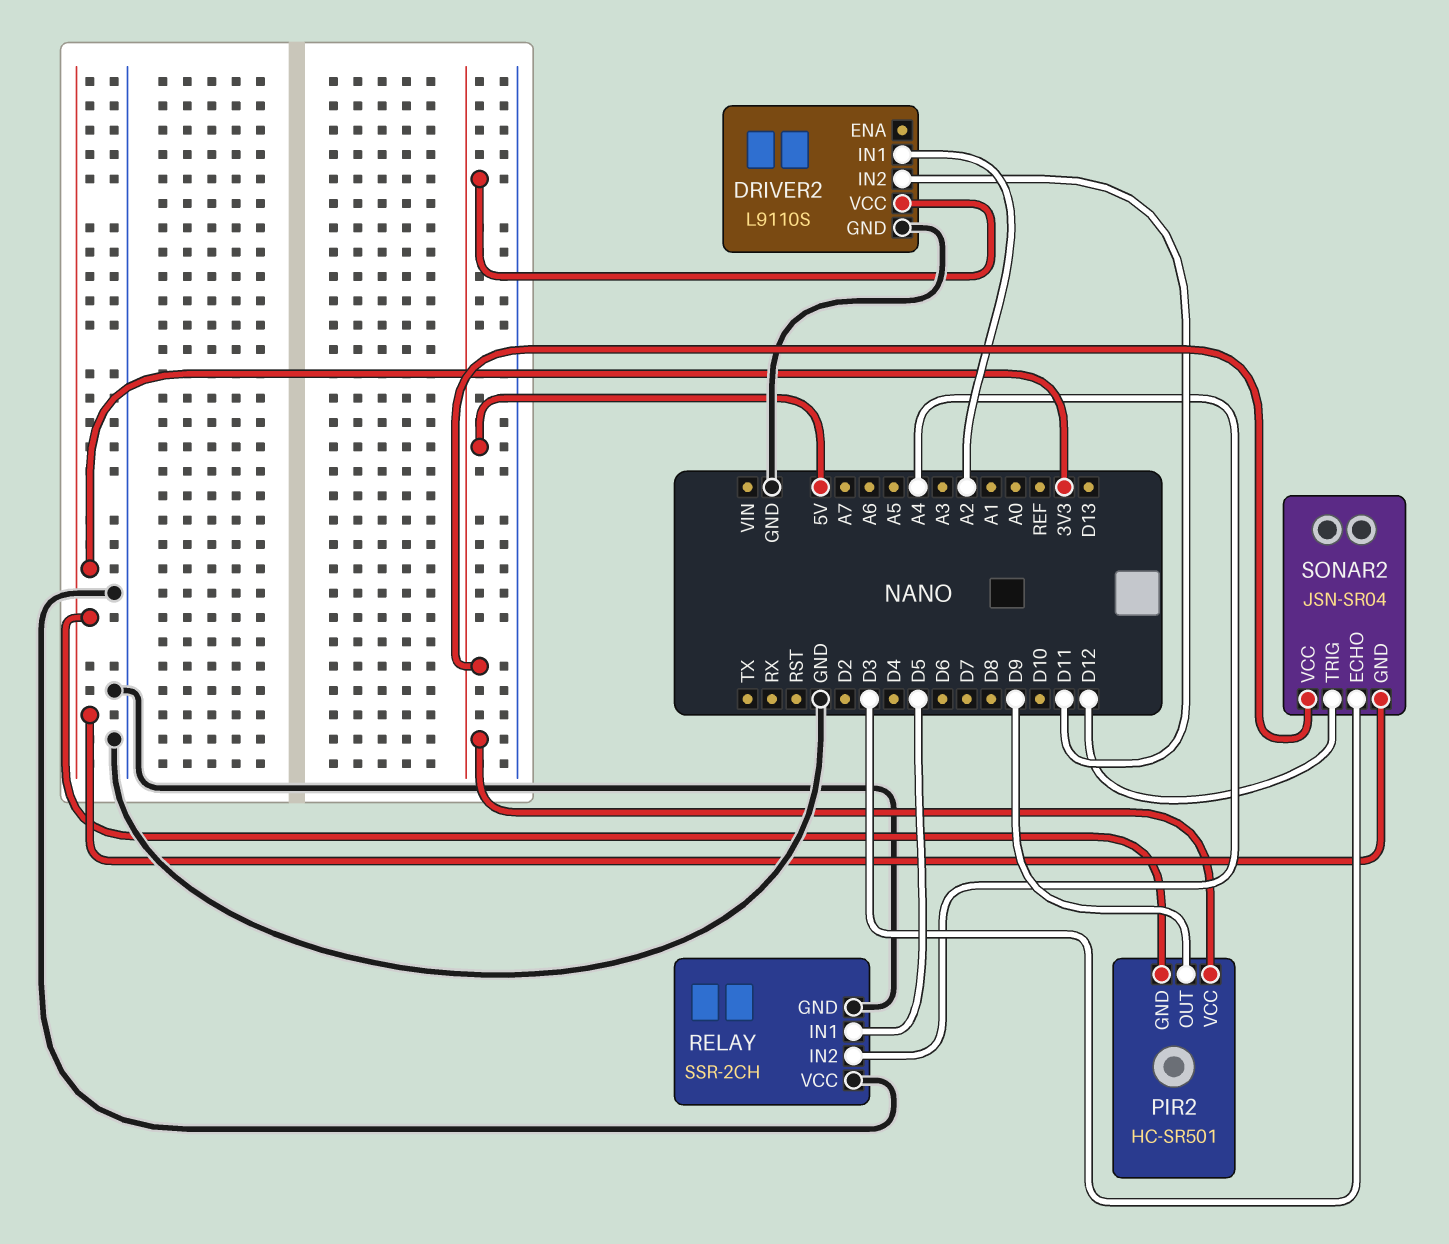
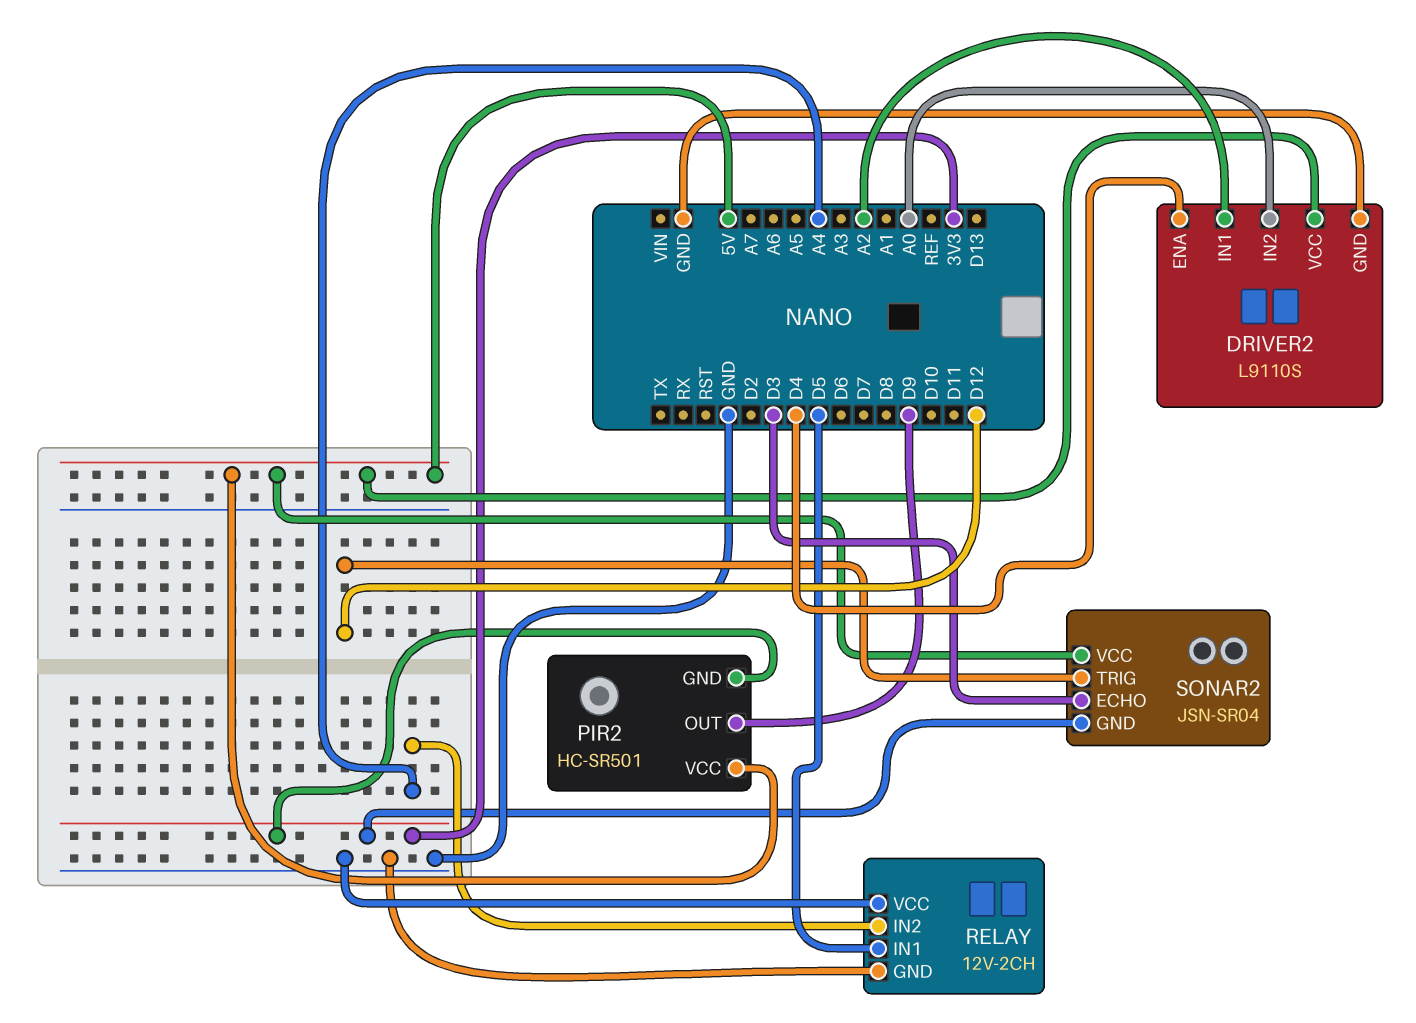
DRIVER2 pin ENA: none -> D4
DRIVER2 pin IN2: D11 -> A0
RELAY: SSR-2CH -> 12V-2CH

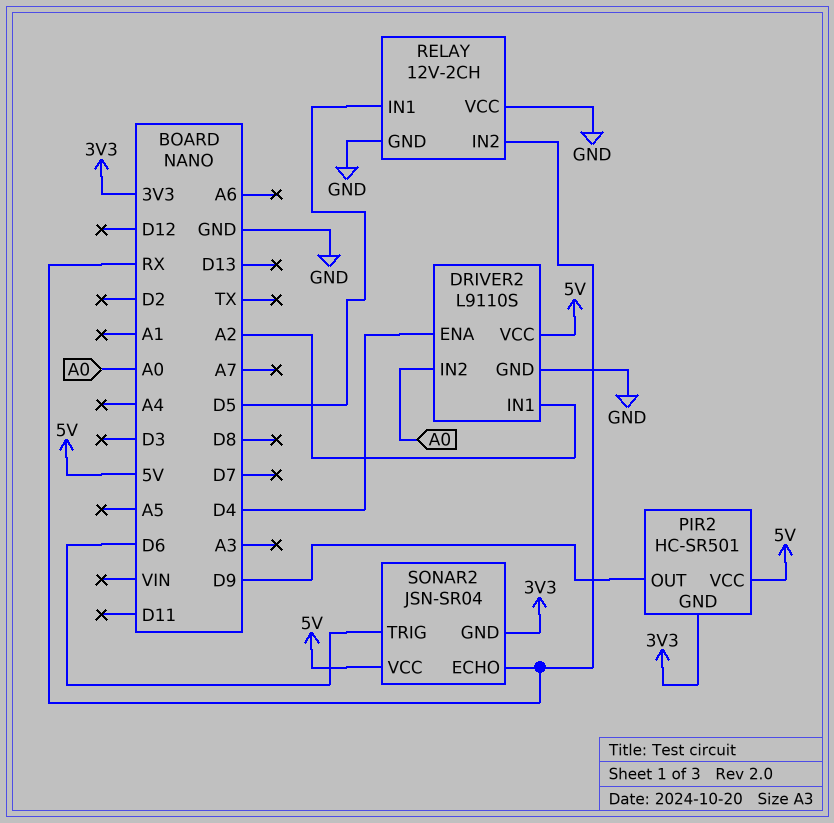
RELAY pin IN2: A4 -> RX
SONAR2 pin ECHO: D3 -> RX
SONAR2 pin TRIG: D12 -> D6

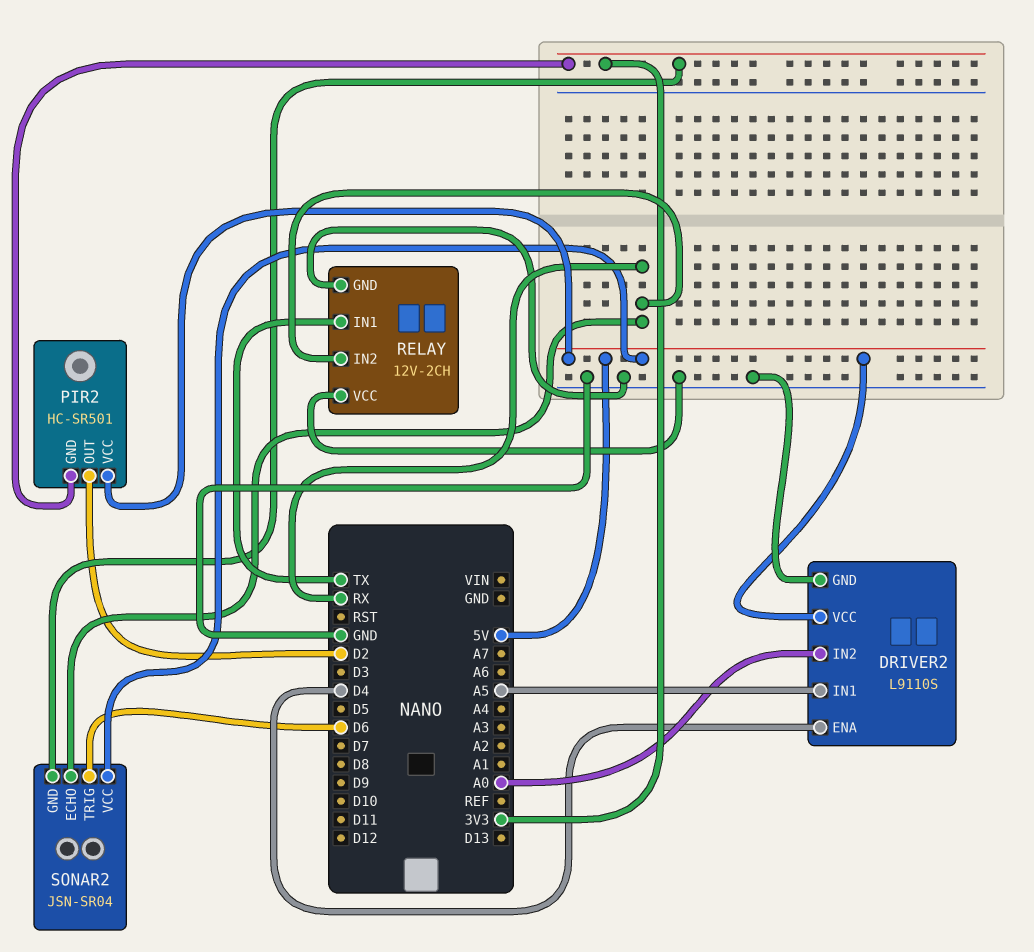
DRIVER2 pin IN1: A2 -> A5
PIR2 pin OUT: D9 -> D2
RELAY pin IN1: D5 -> TX

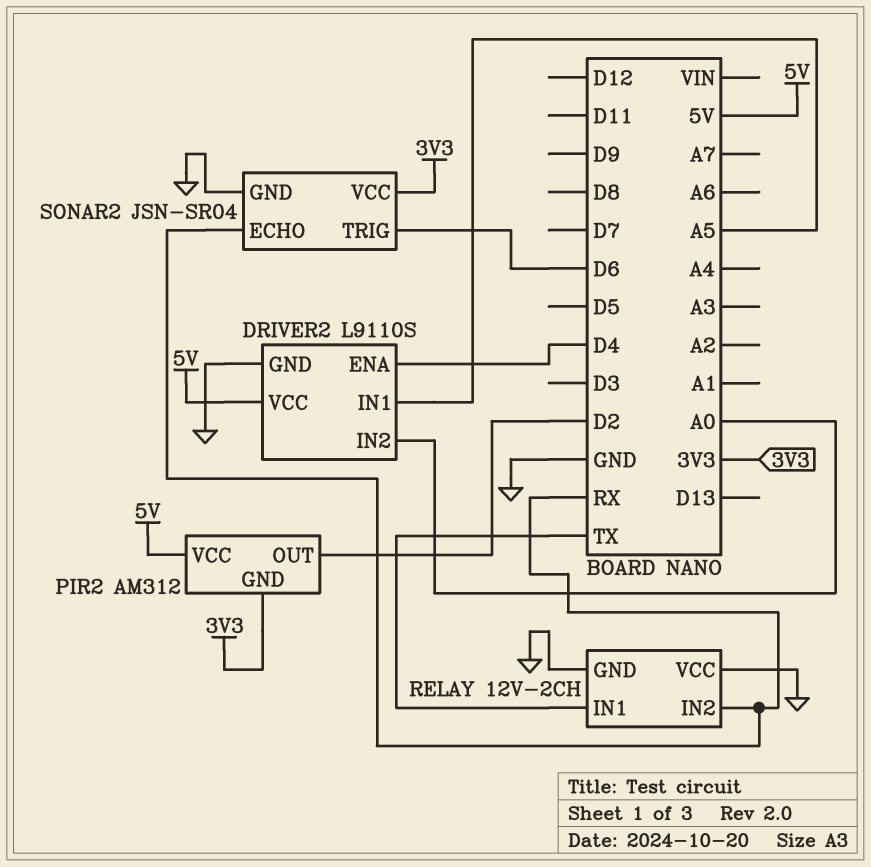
PIR2: HC-SR501 -> AM312
SONAR2 pin GND: 3V3 -> GND
SONAR2 pin VCC: 5V -> 3V3

